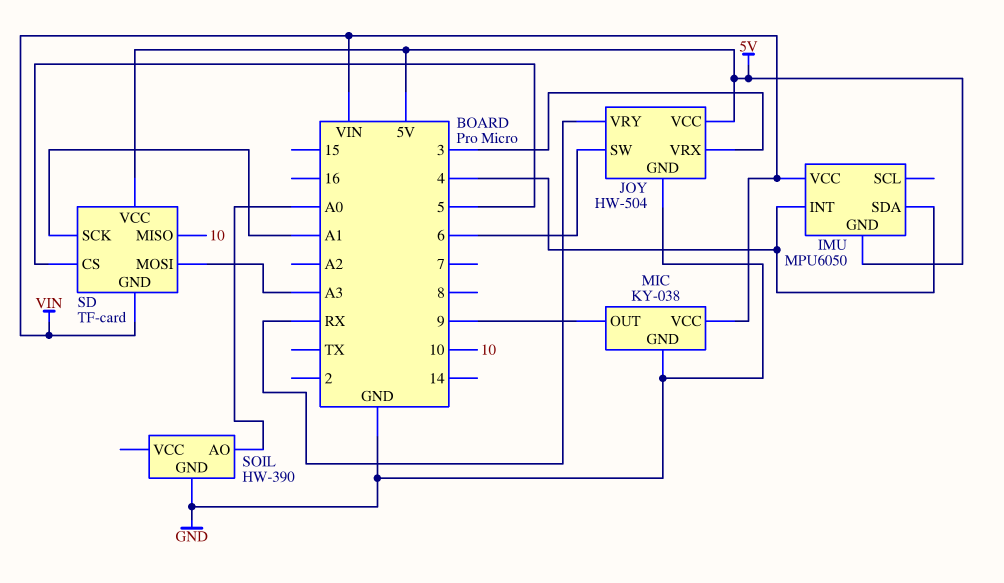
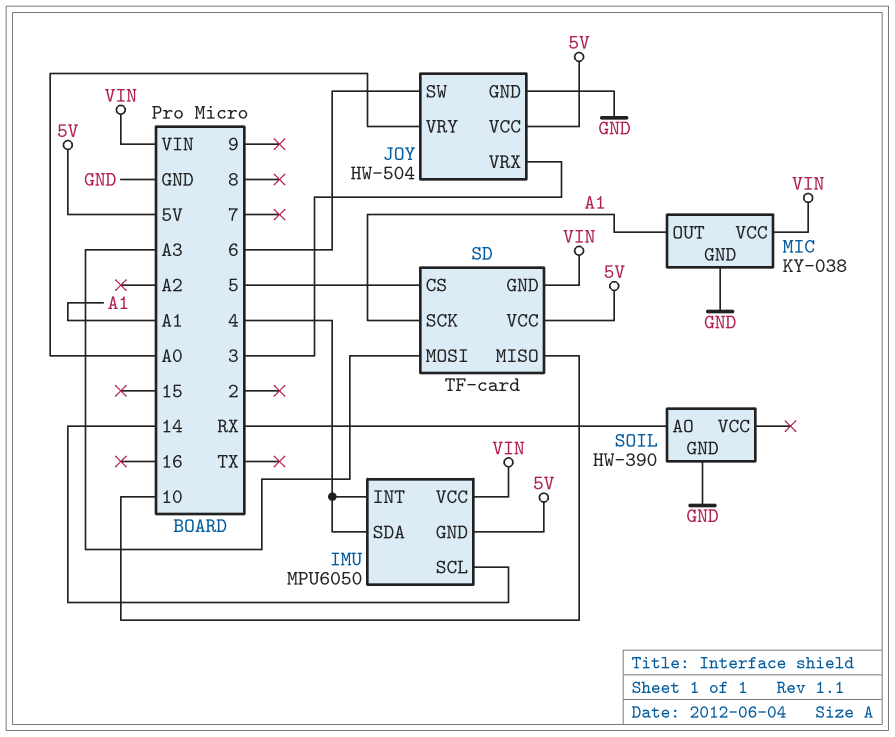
IMU pin SCL: none -> 14
JOY pin VRY: RX -> A0
MIC pin OUT: 9 -> A1
SOIL pin AO: A0 -> RX

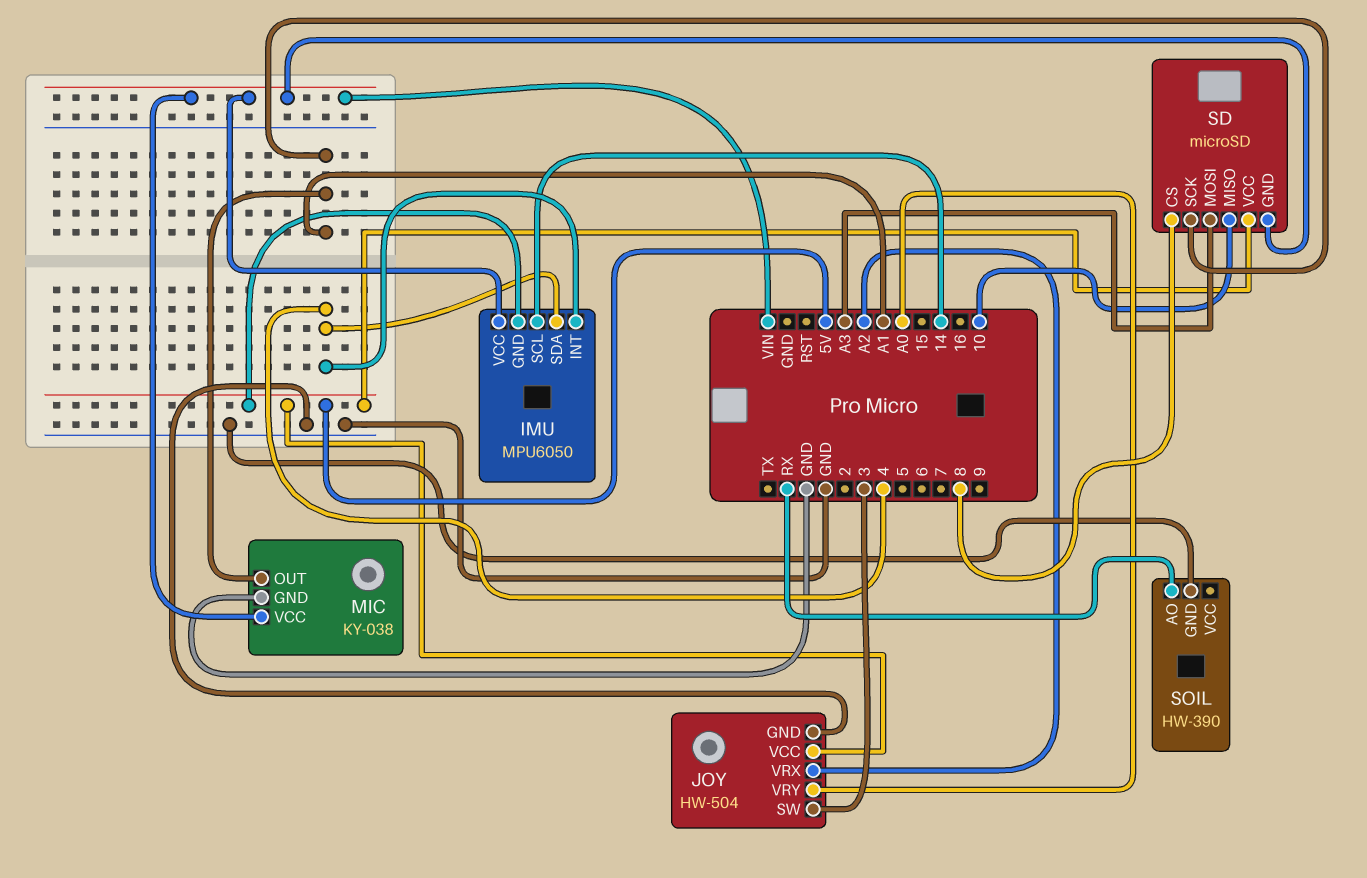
JOY pin SW: 6 -> 3
JOY pin VRX: 3 -> A2
SD: TF-card -> microSD
SD pin CS: 5 -> 8

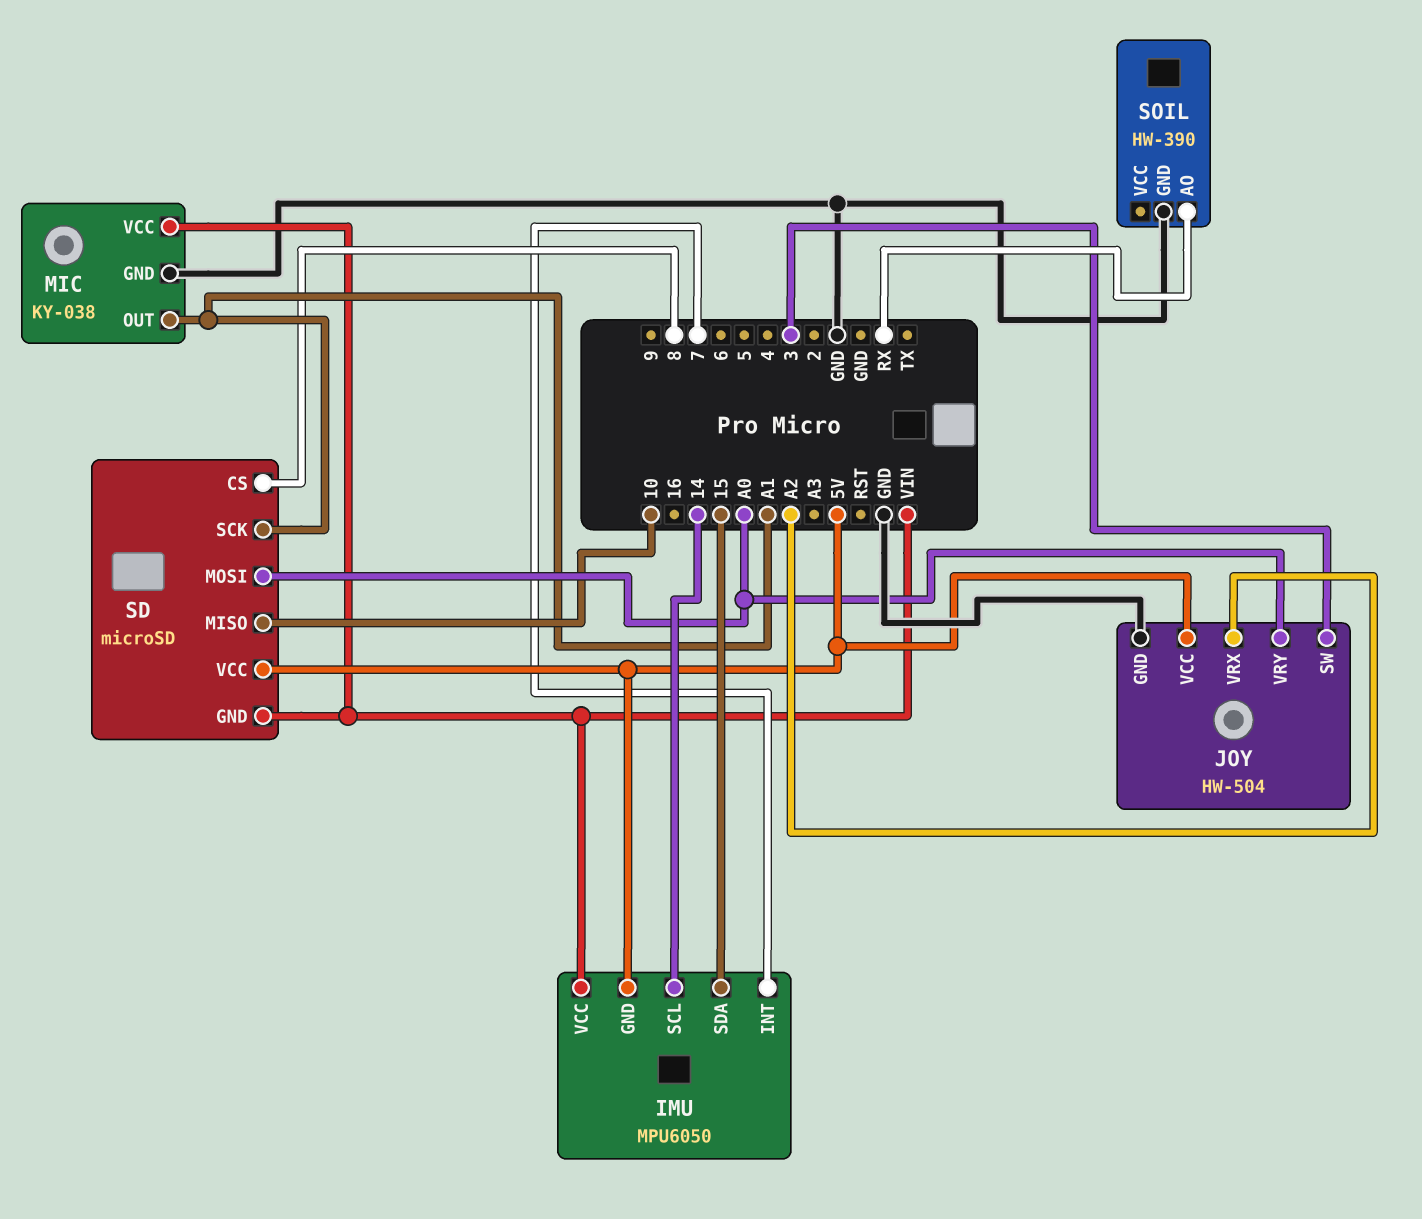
IMU pin INT: 4 -> 7
IMU pin SDA: 4 -> 15
SD pin MOSI: A3 -> A0

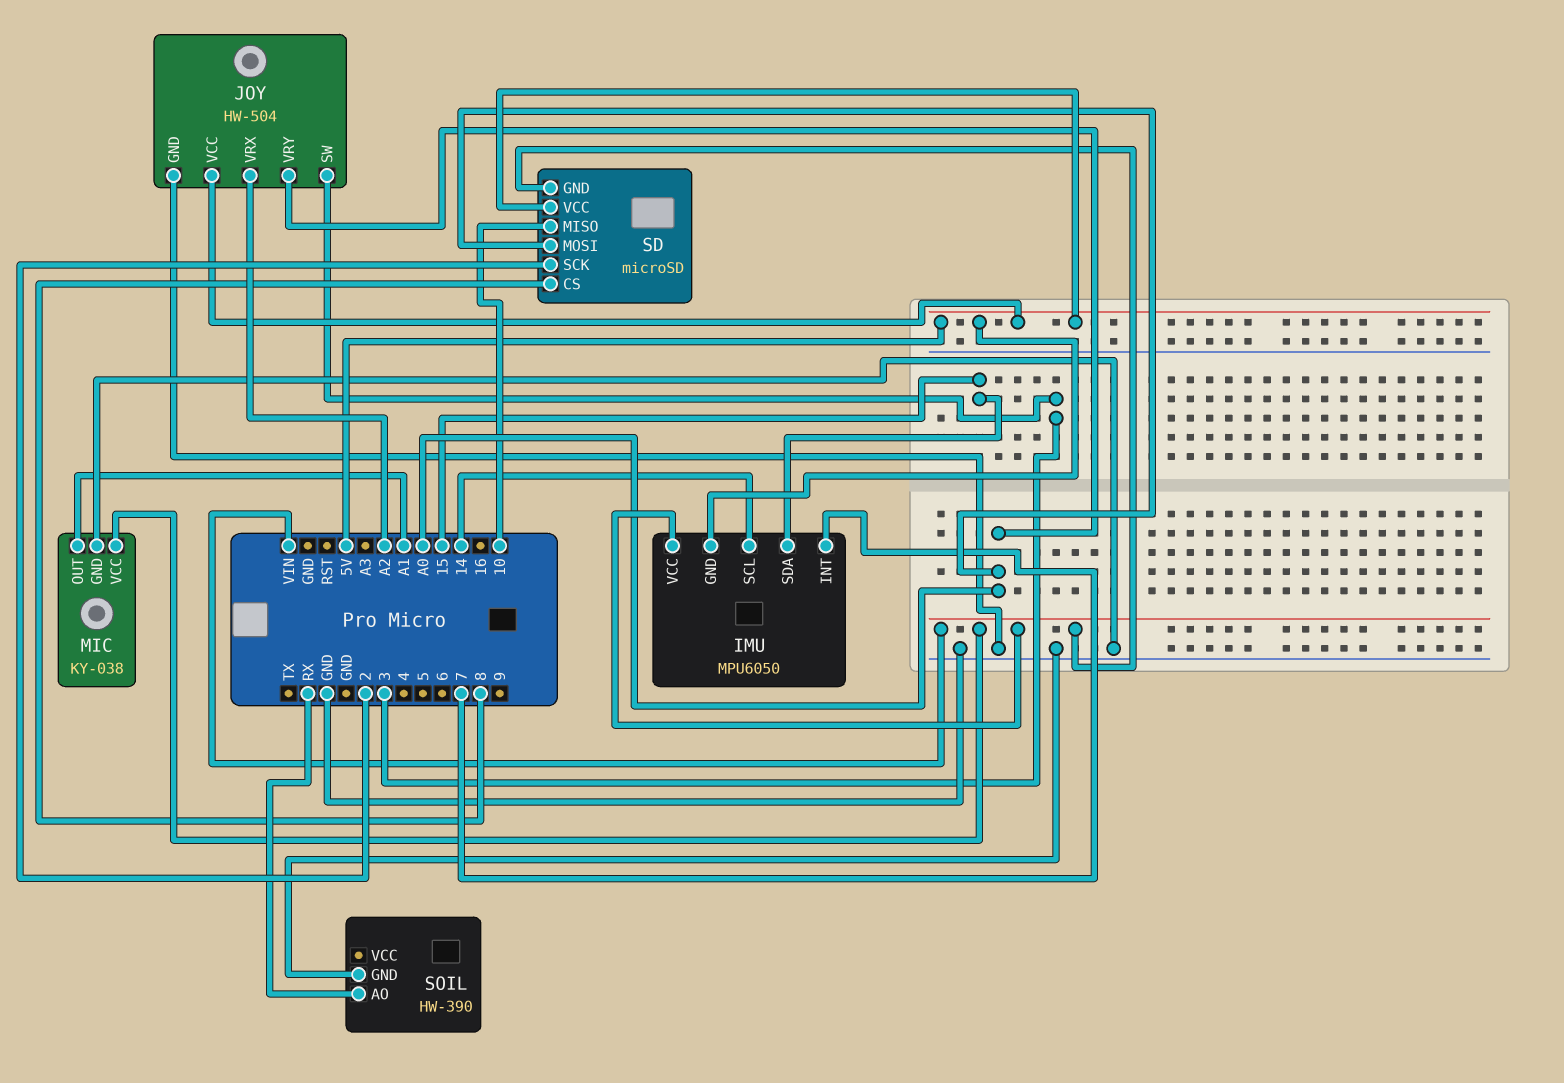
SD pin SCK: A1 -> 2

